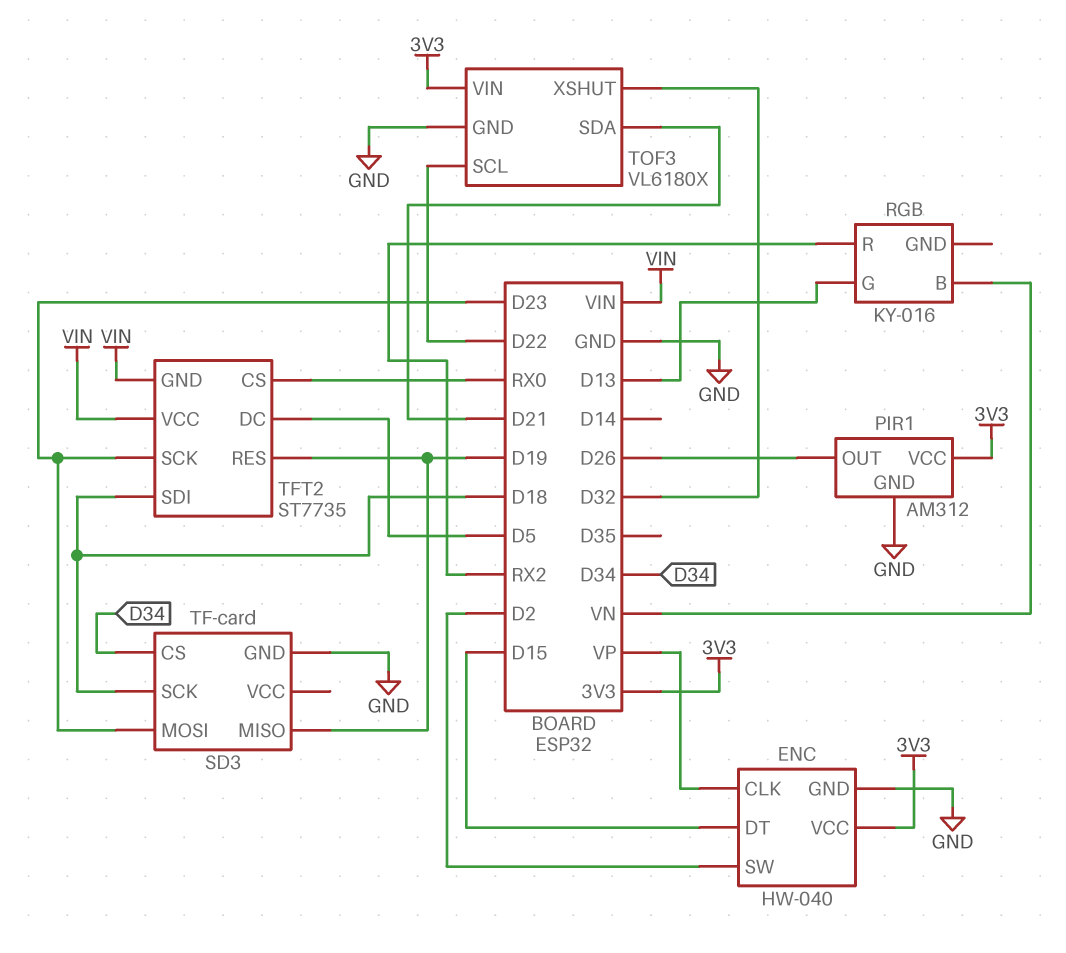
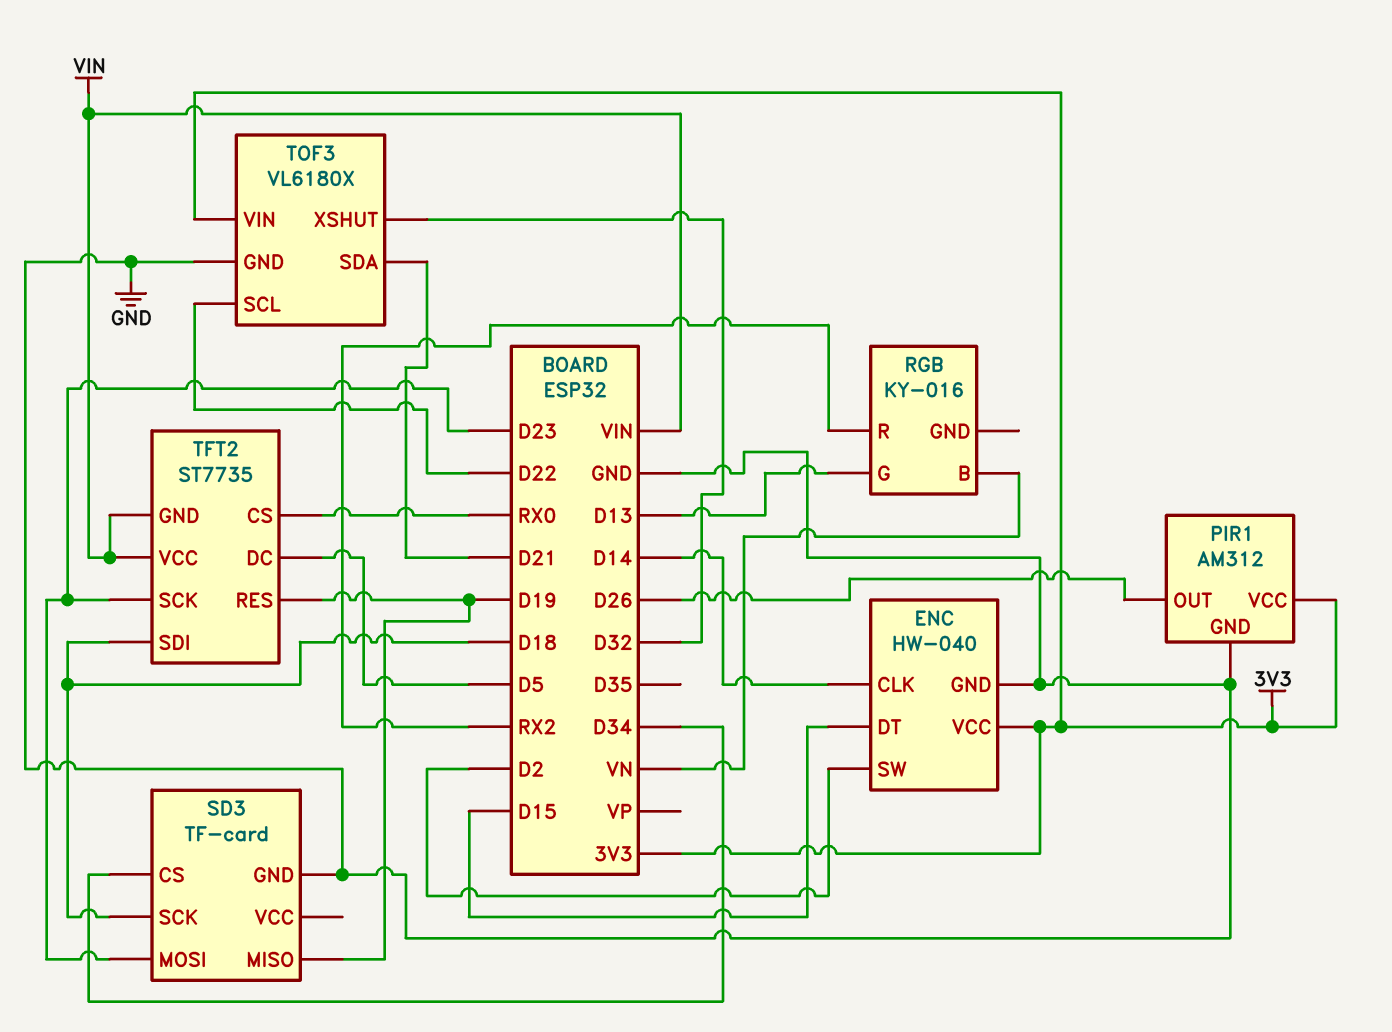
ENC pin CLK: VP -> D14

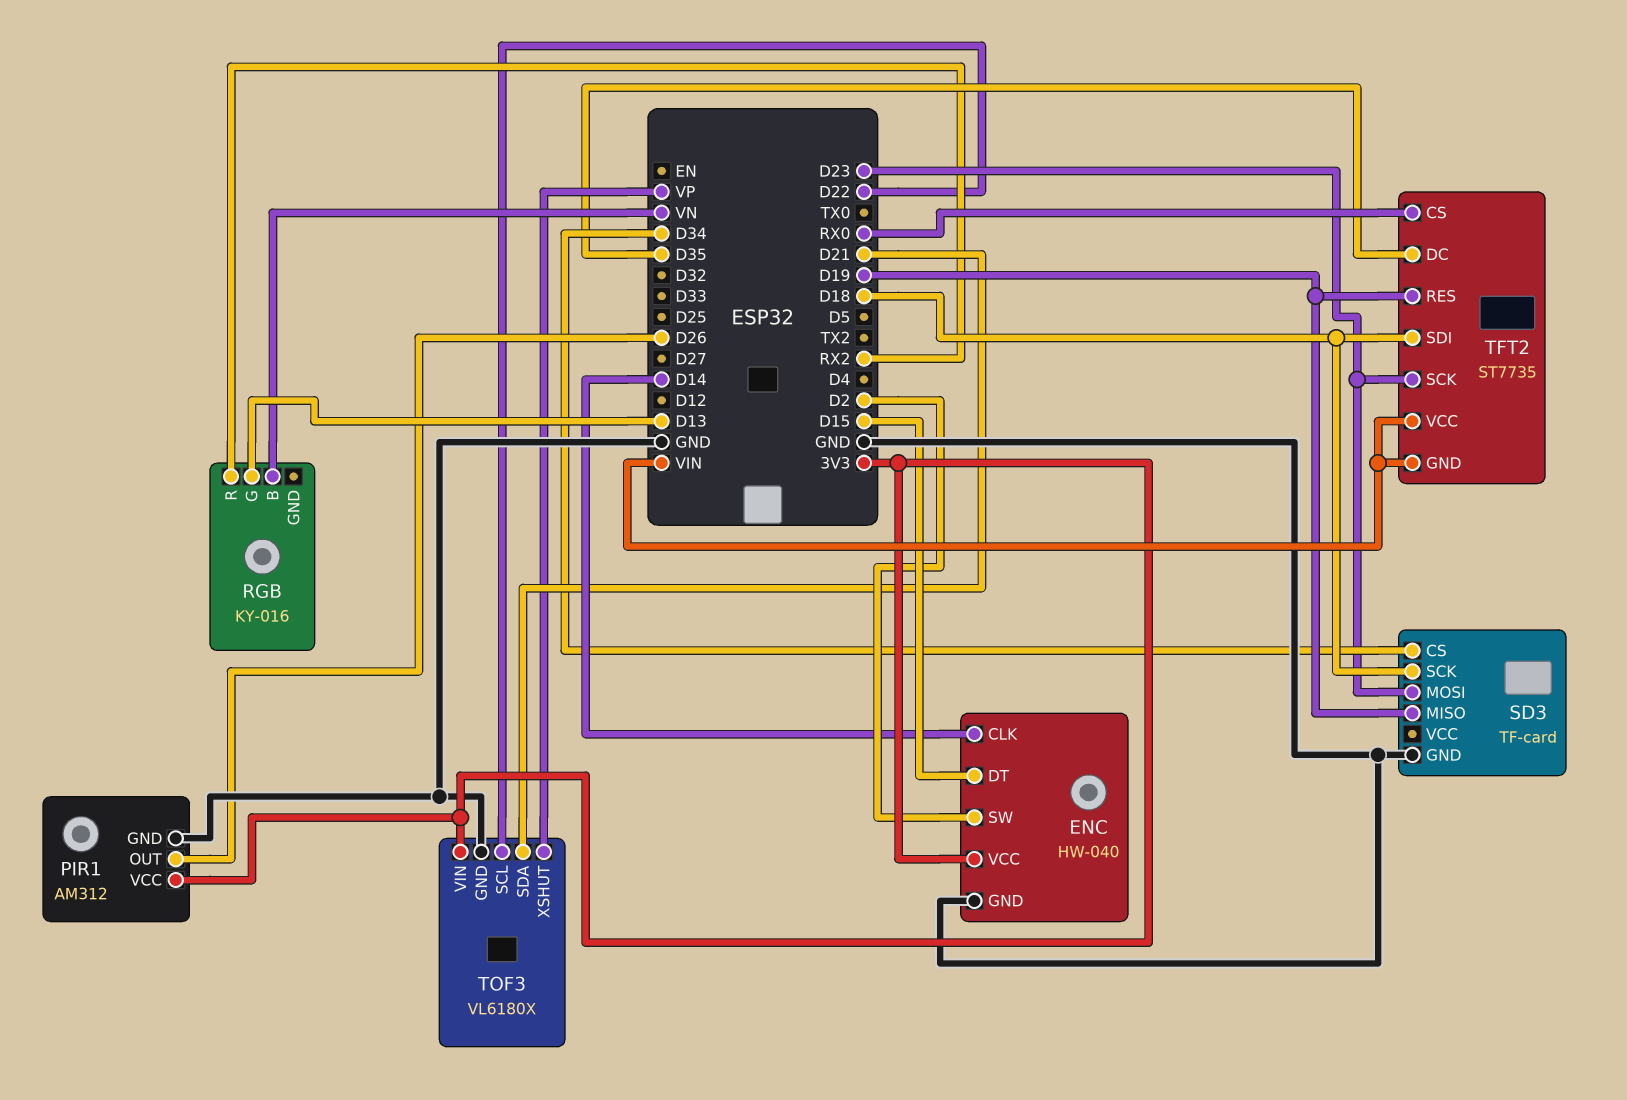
TFT2 pin DC: D5 -> D35
TOF3 pin XSHUT: D32 -> VP

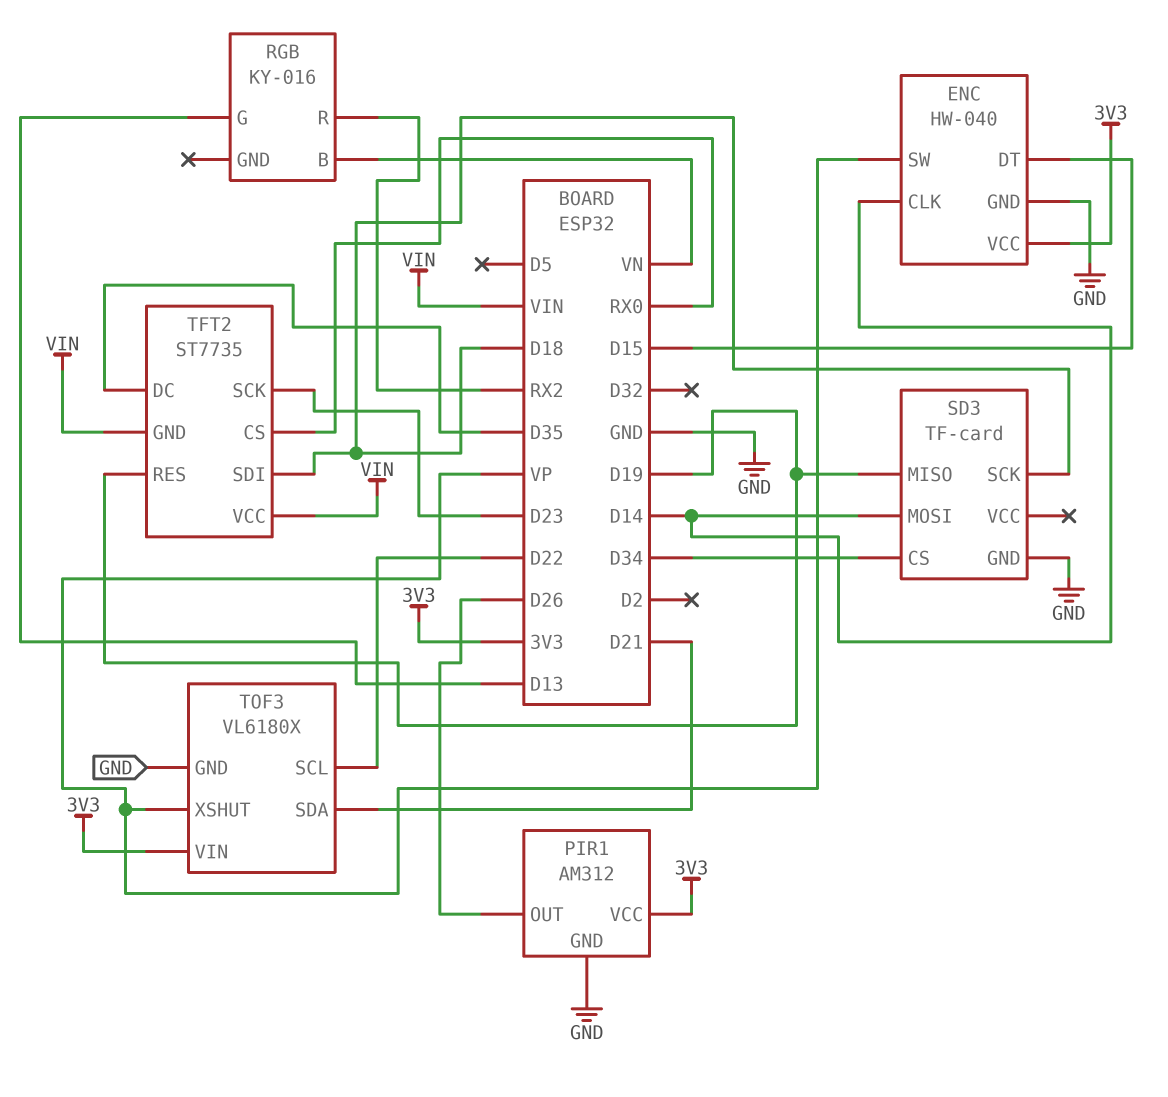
ENC pin SW: D2 -> VP
SD3 pin MOSI: D23 -> D14

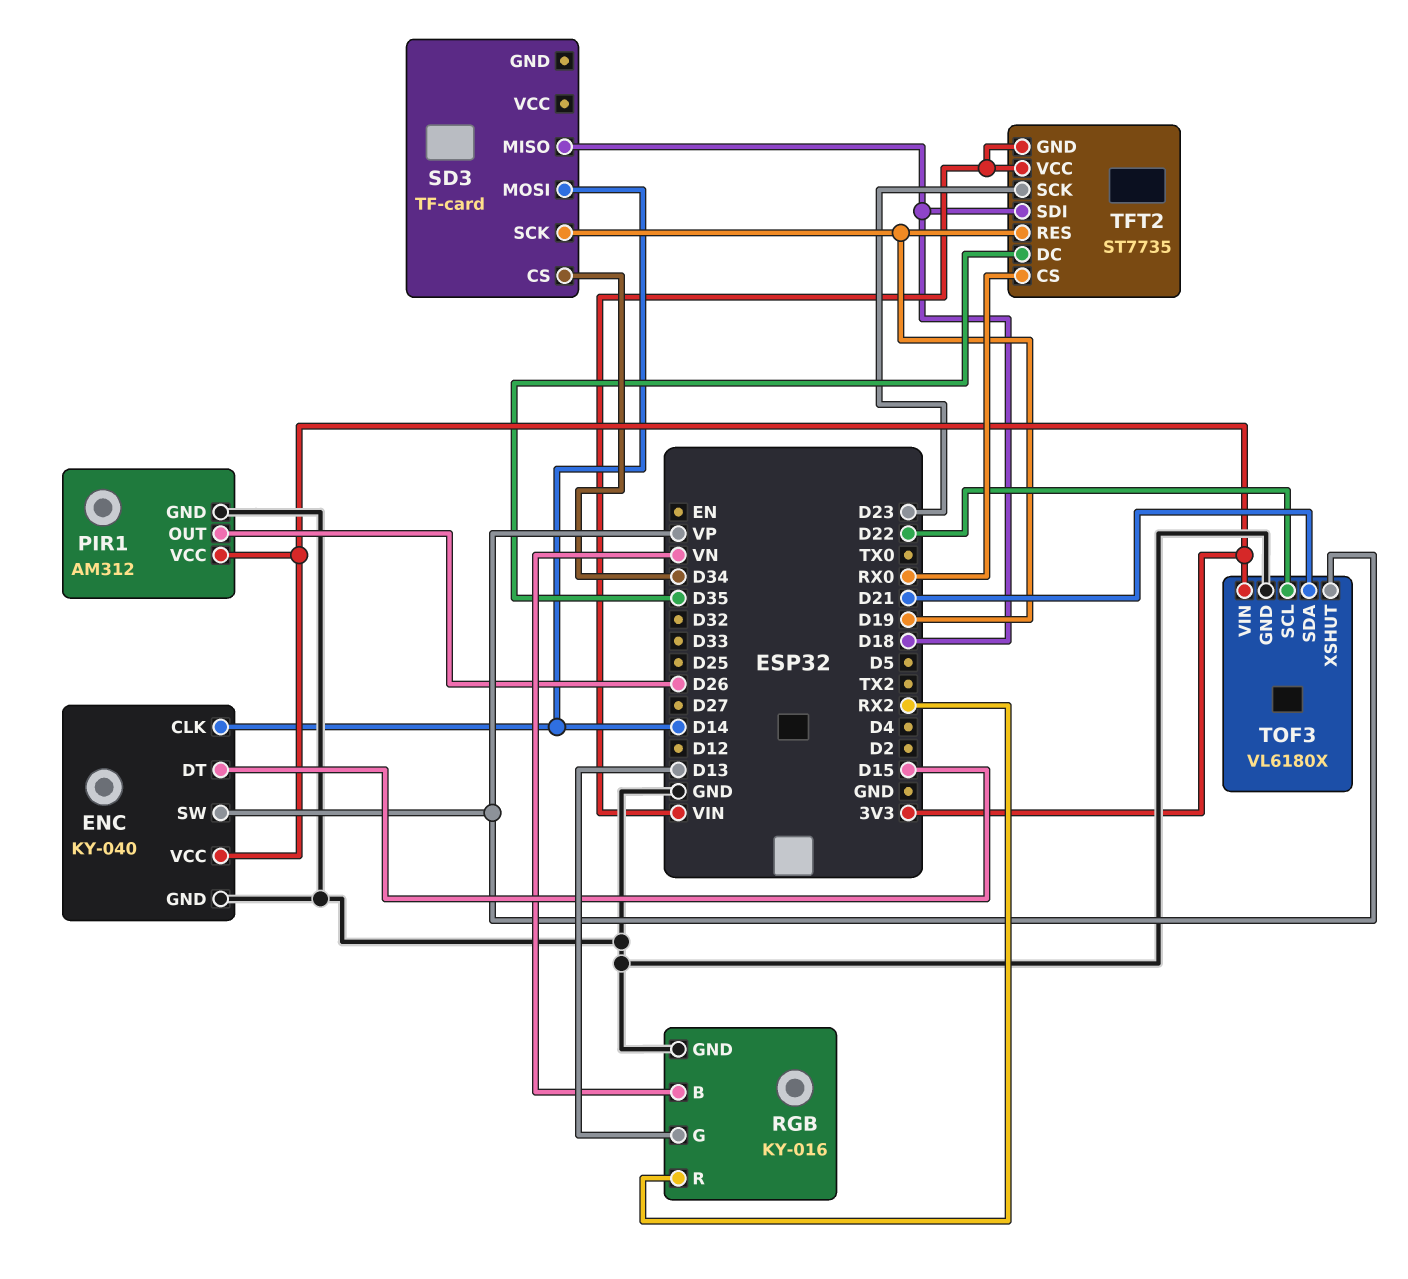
ENC: HW-040 -> KY-040
RGB pin GND: none -> GND
SD3 pin GND: GND -> none
SD3 pin MISO: D19 -> D18
SD3 pin SCK: D18 -> D19

